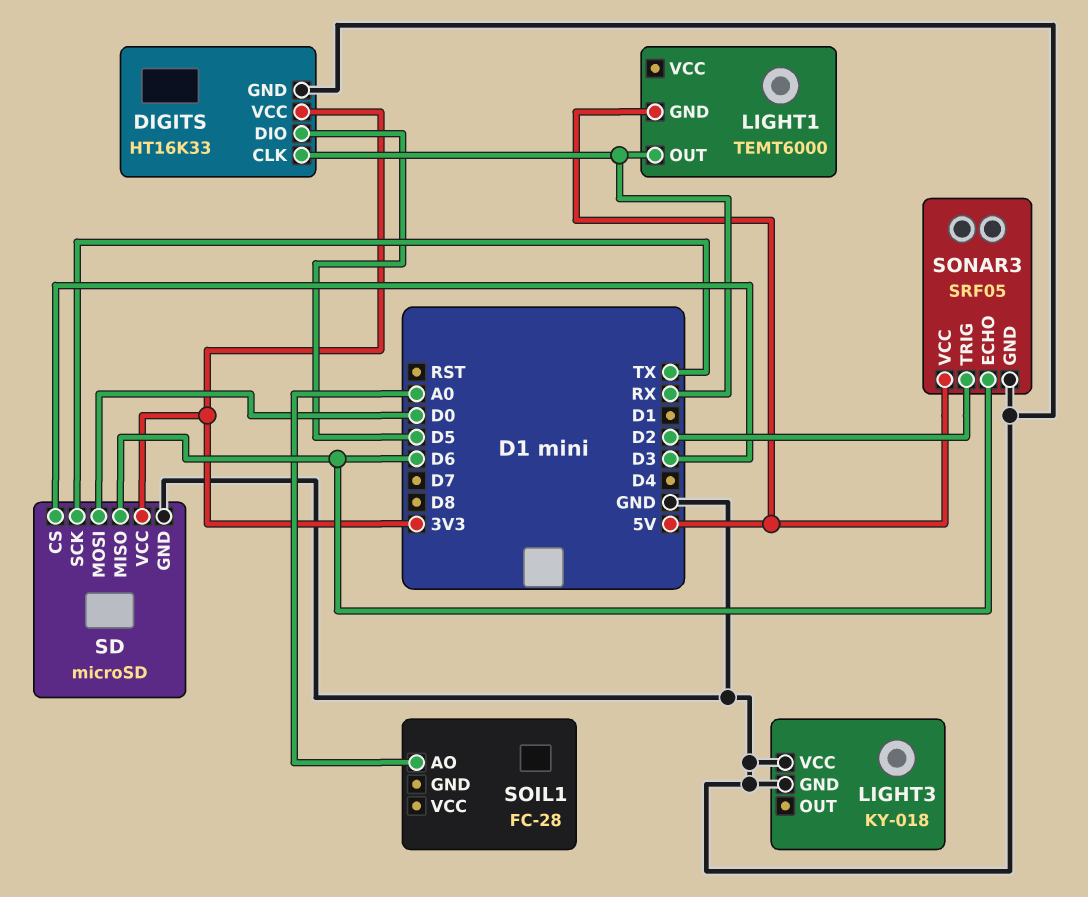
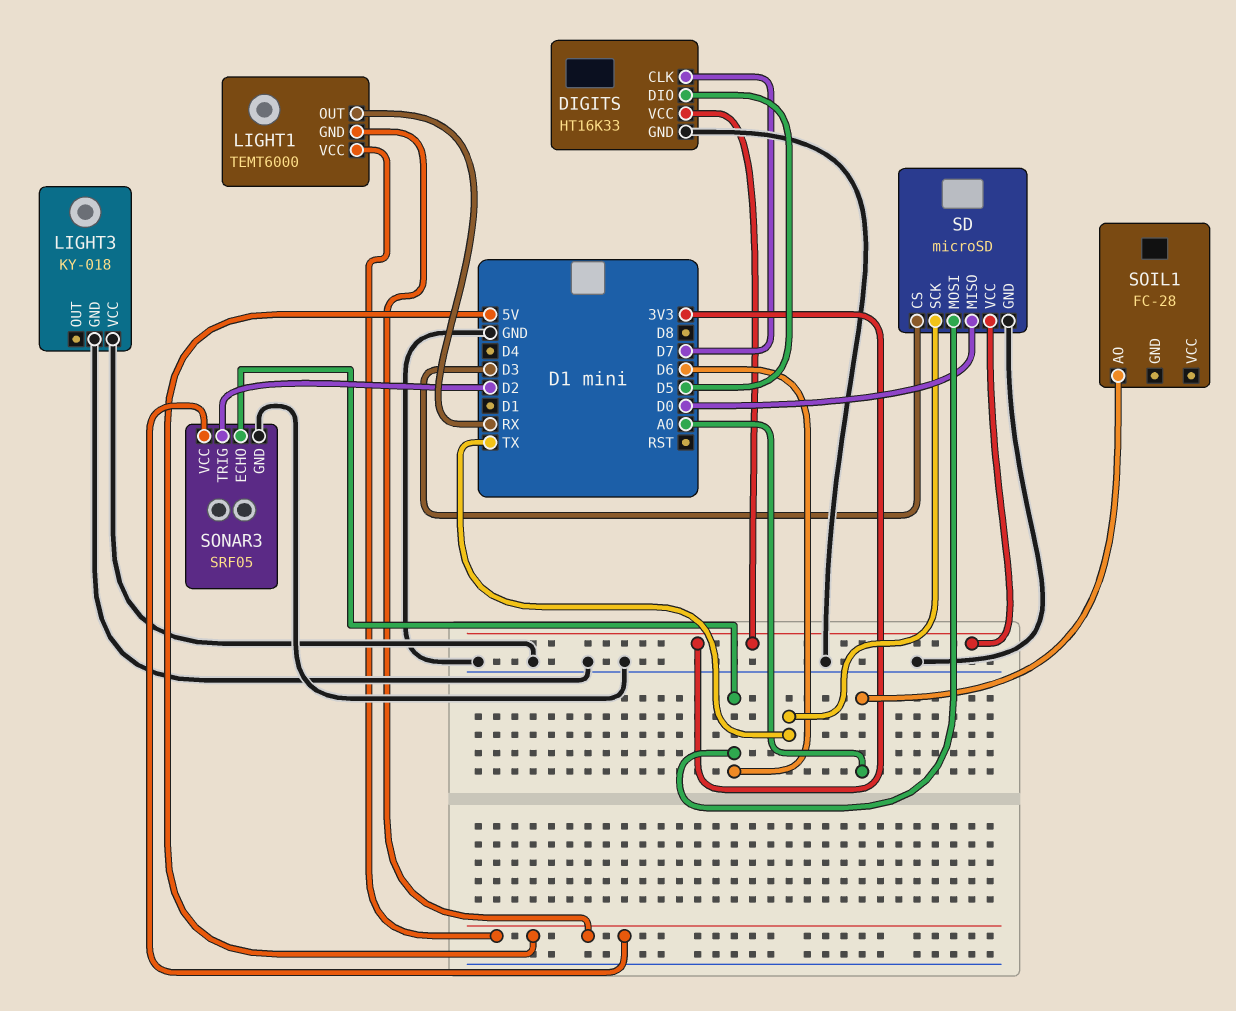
DIGITS pin CLK: RX -> D7
LIGHT1 pin VCC: none -> 5V
SD pin MISO: D6 -> D0
SD pin MOSI: D0 -> D6

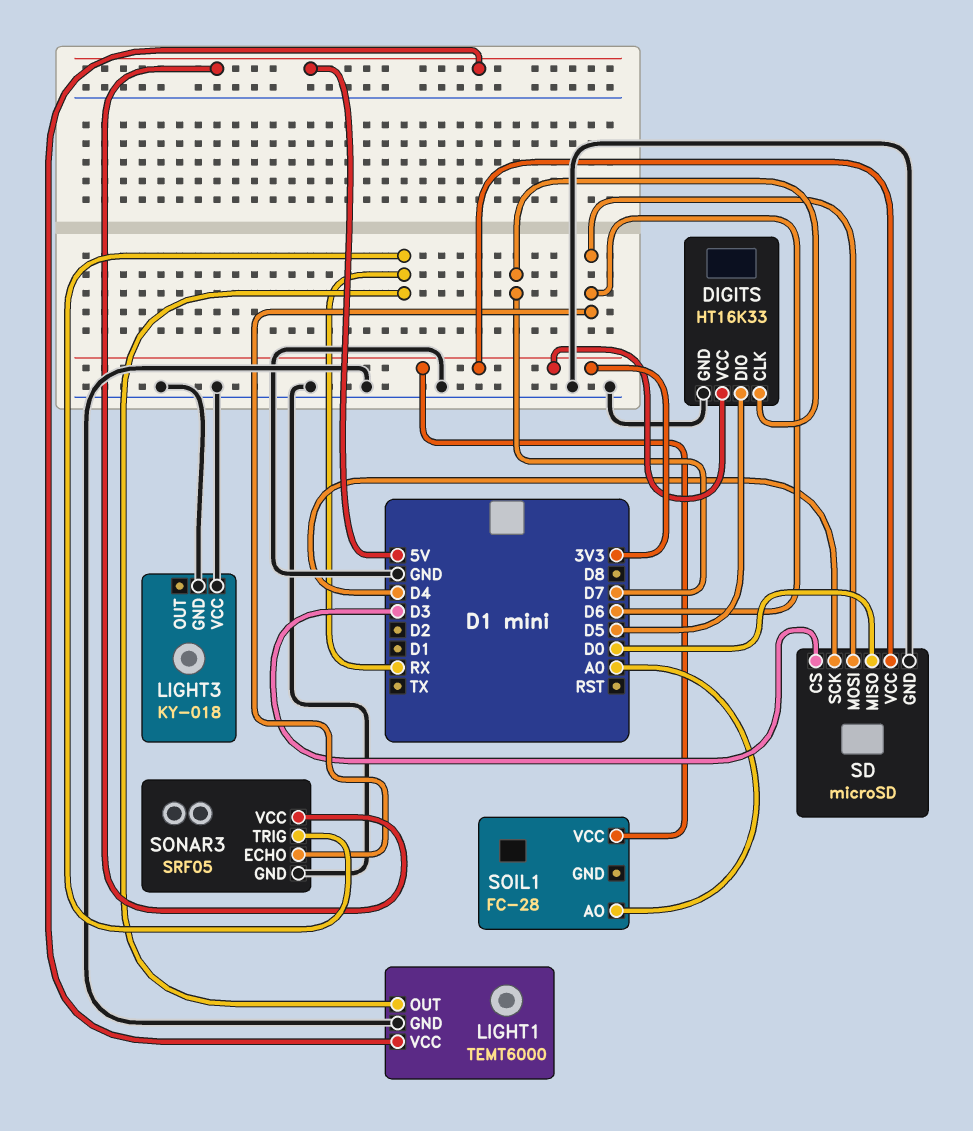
LIGHT1 pin GND: 5V -> GND
SD pin SCK: TX -> D4
SOIL1 pin VCC: none -> 3V3
SONAR3 pin TRIG: D2 -> RX

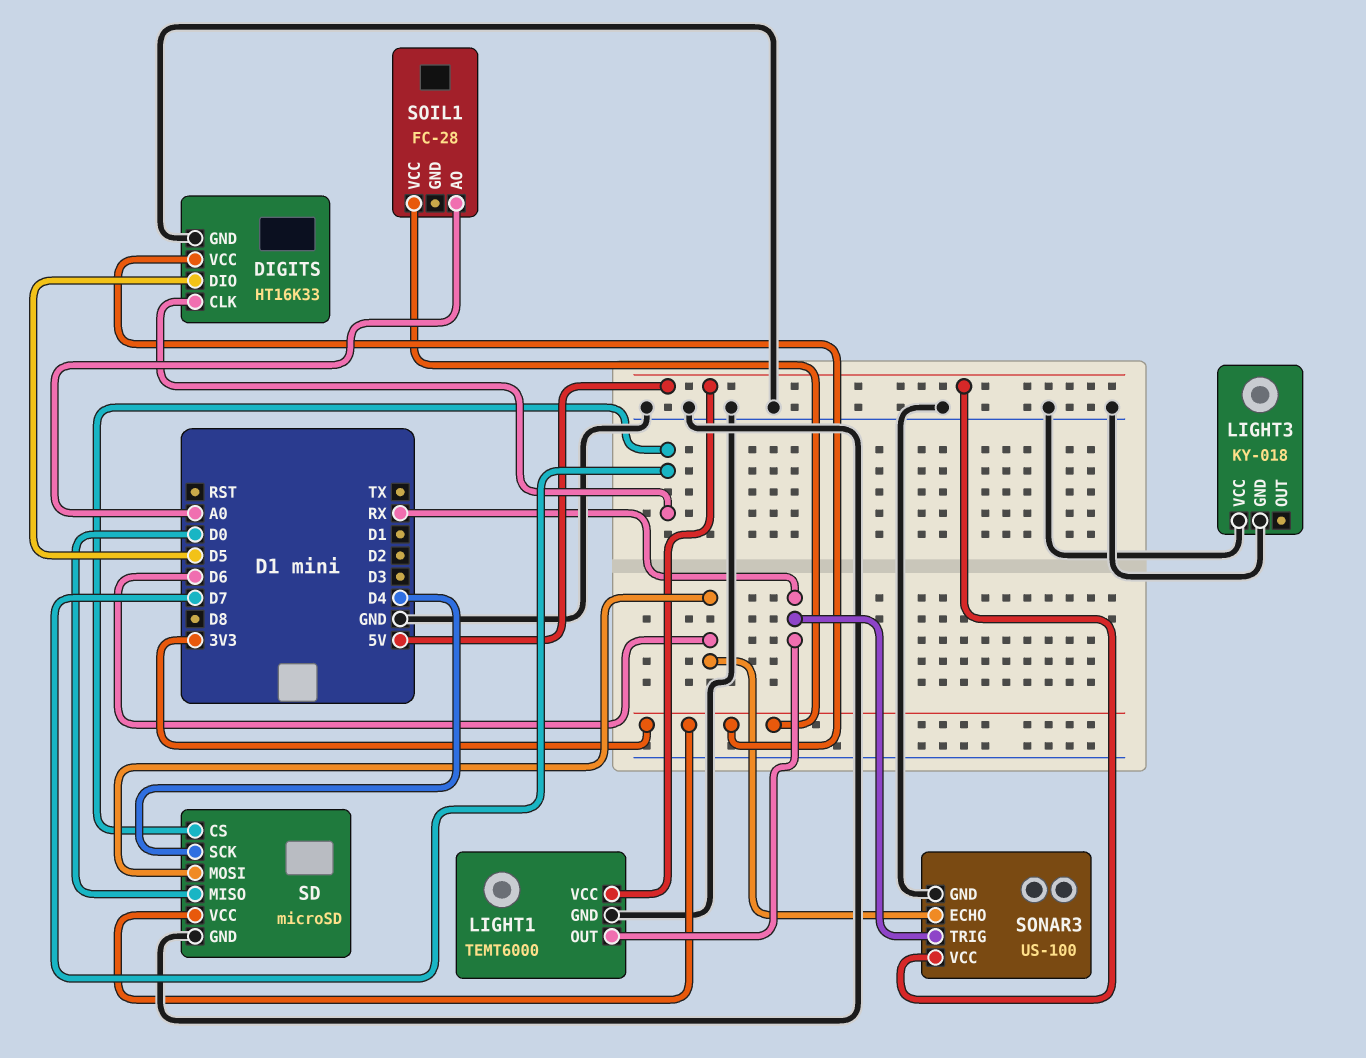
SD pin CS: D3 -> D7
SONAR3: SRF05 -> US-100

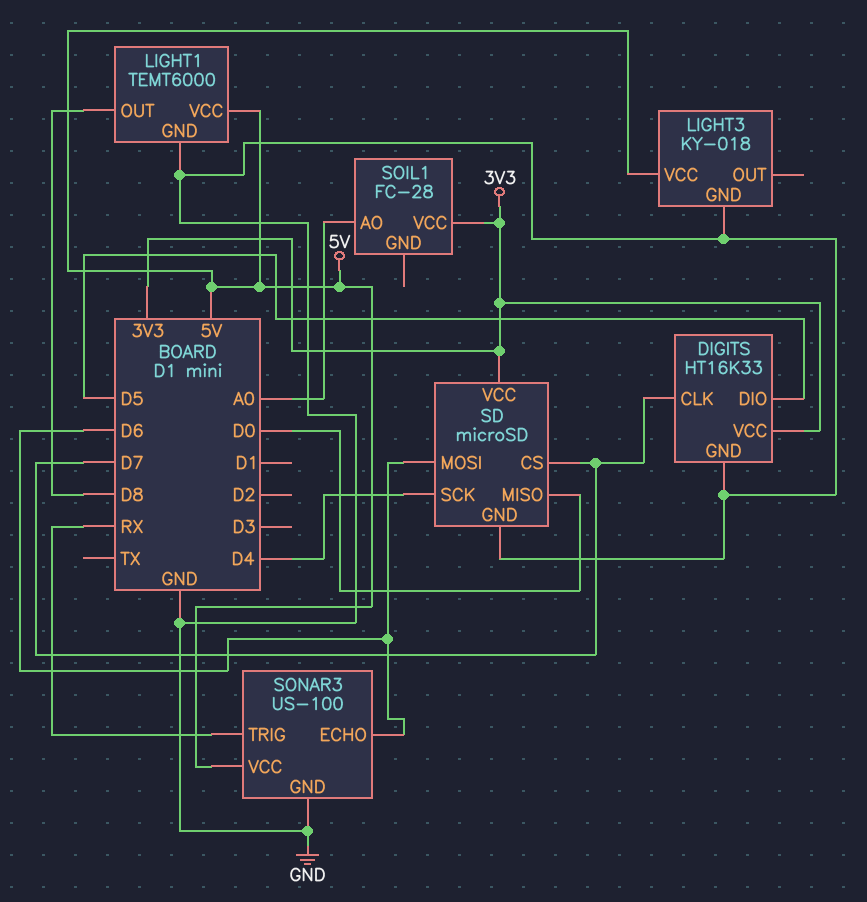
LIGHT1 pin OUT: RX -> D8
LIGHT3 pin VCC: GND -> 5V

